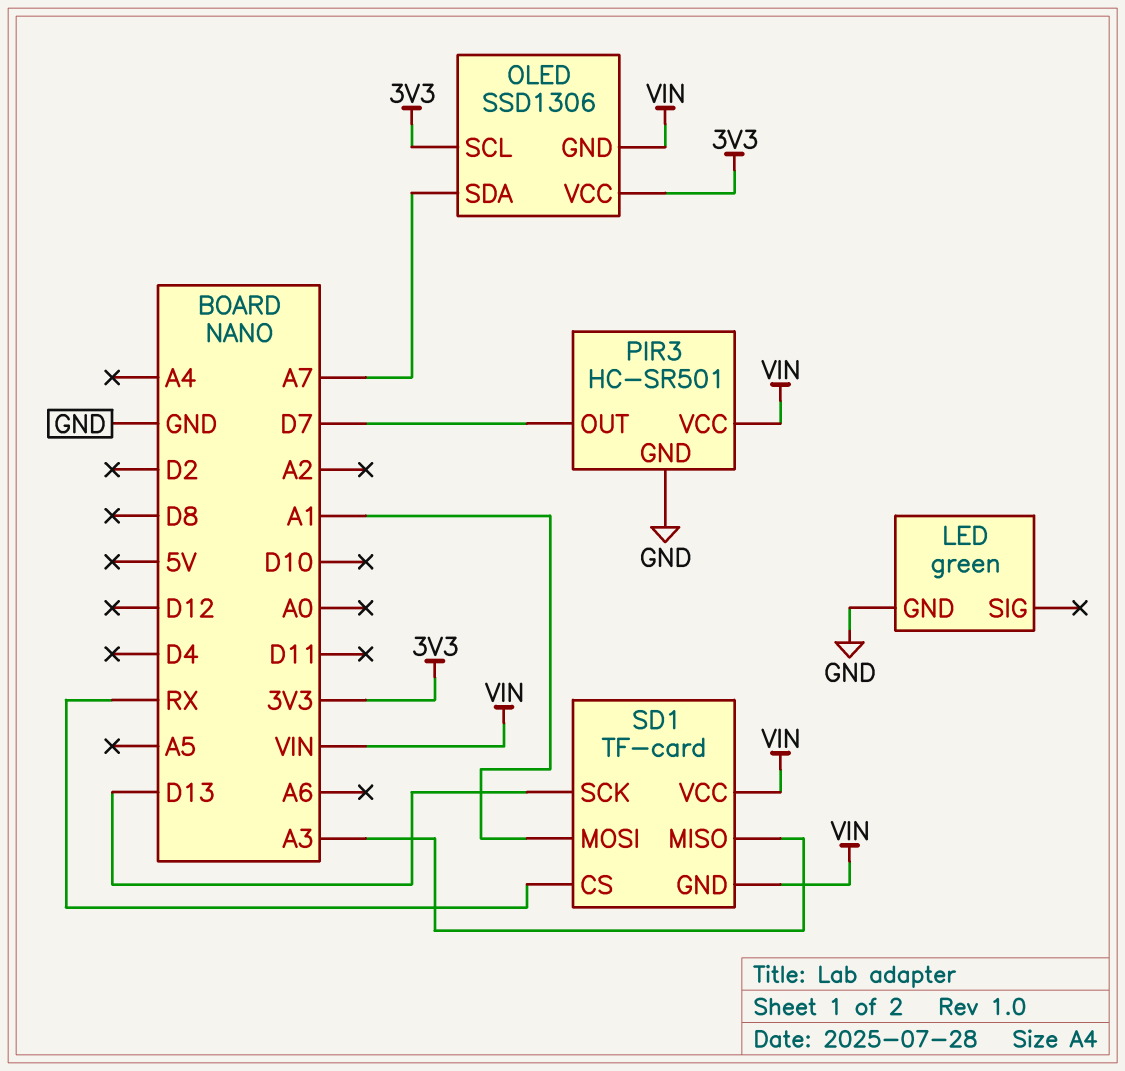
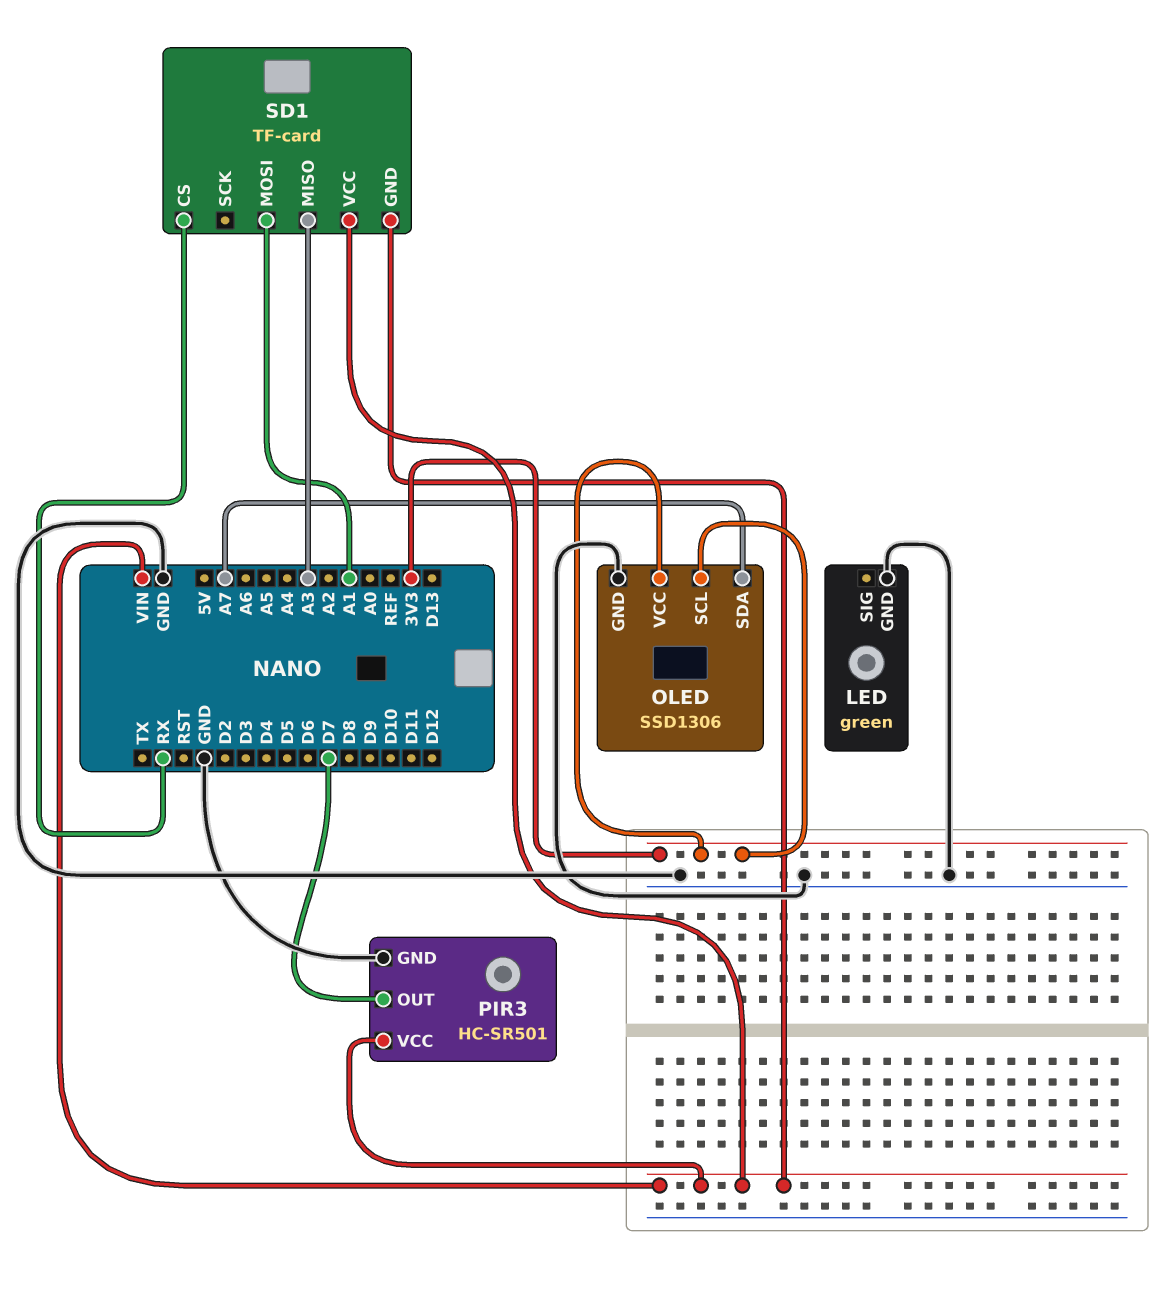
OLED pin GND: VIN -> GND
SD1 pin SCK: D13 -> none

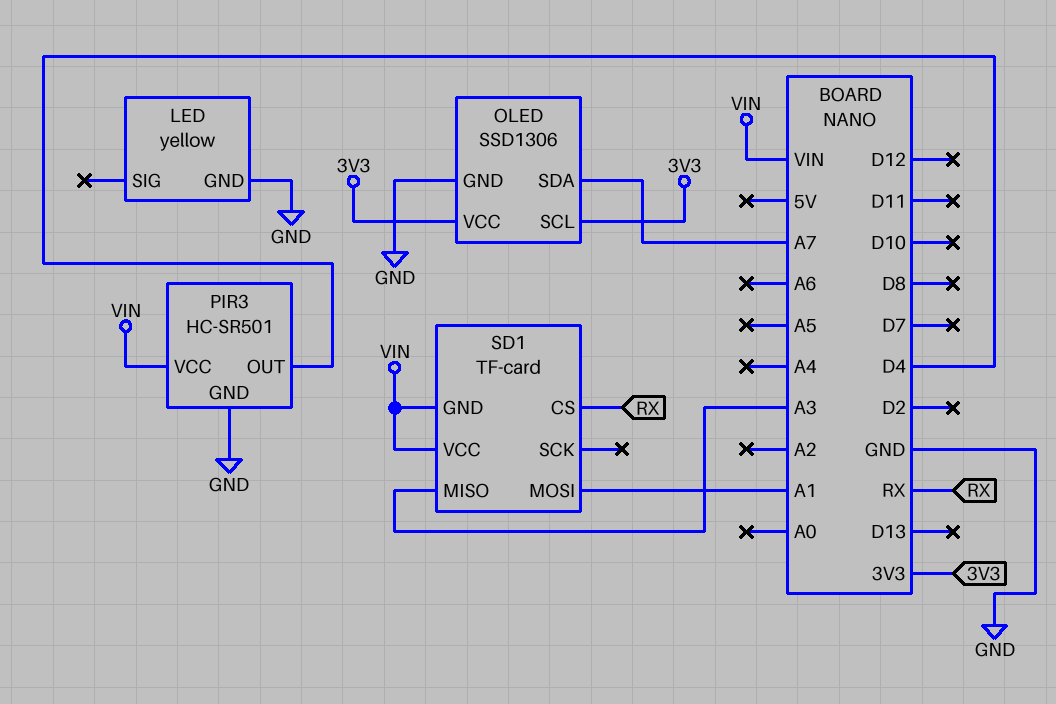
LED: green -> yellow
PIR3 pin OUT: D7 -> D4

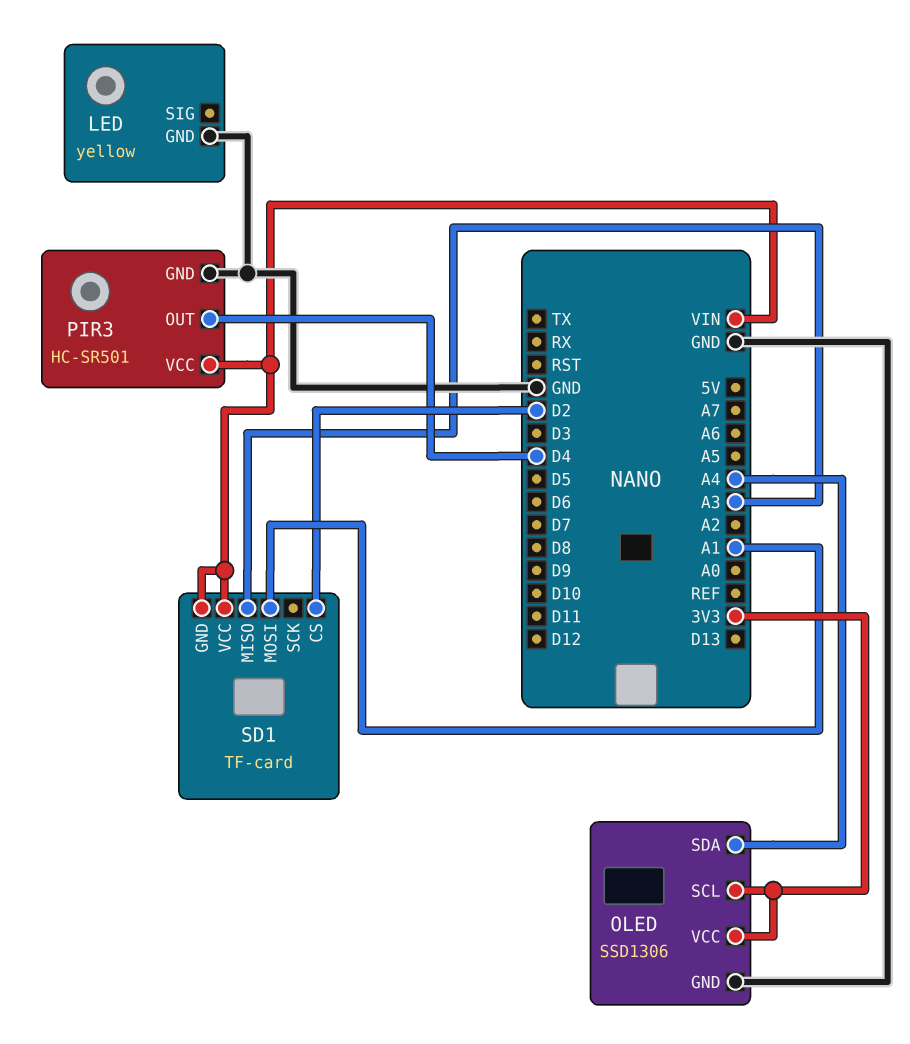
OLED pin SDA: A7 -> A4
SD1 pin CS: RX -> D2

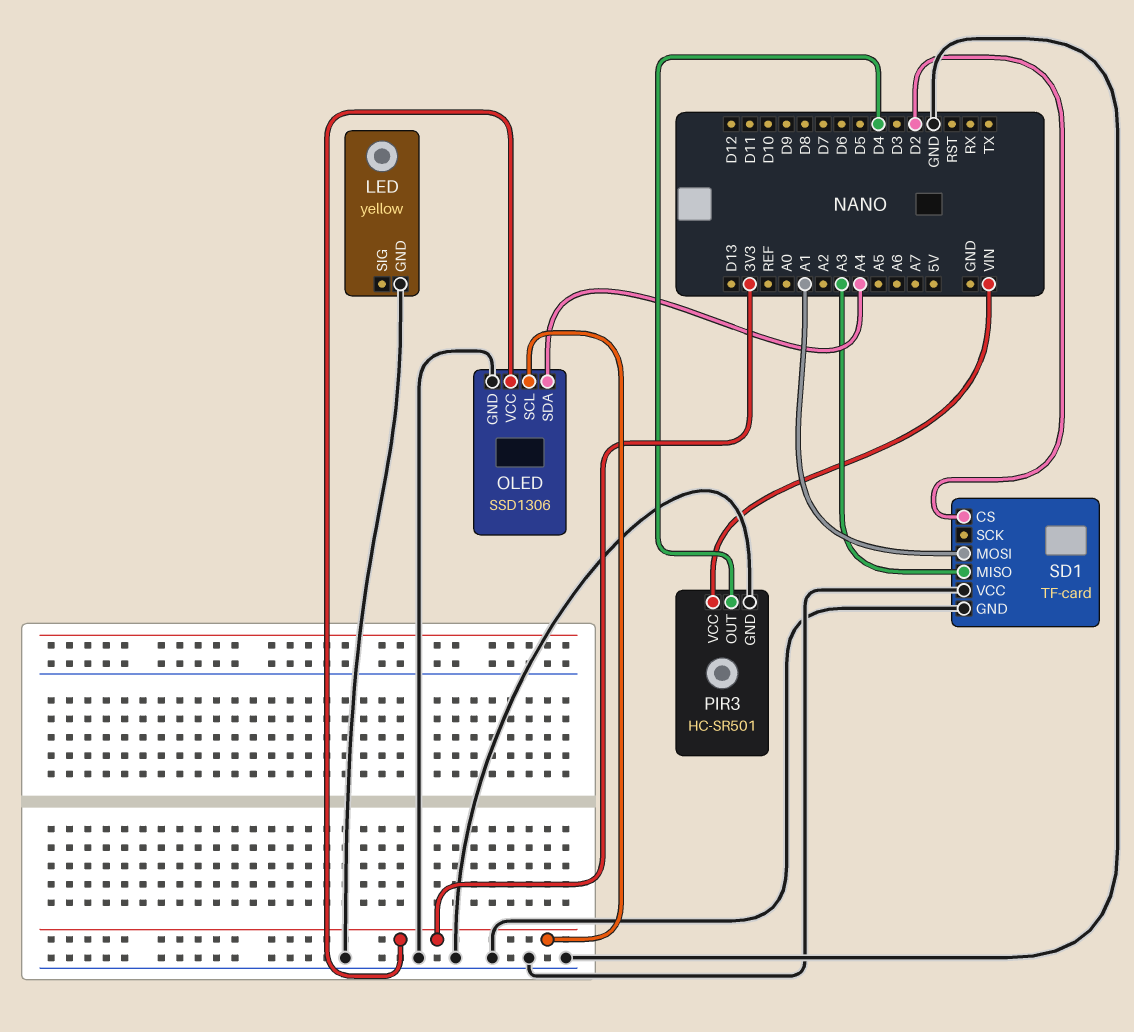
SD1 pin GND: VIN -> GND
SD1 pin VCC: VIN -> GND

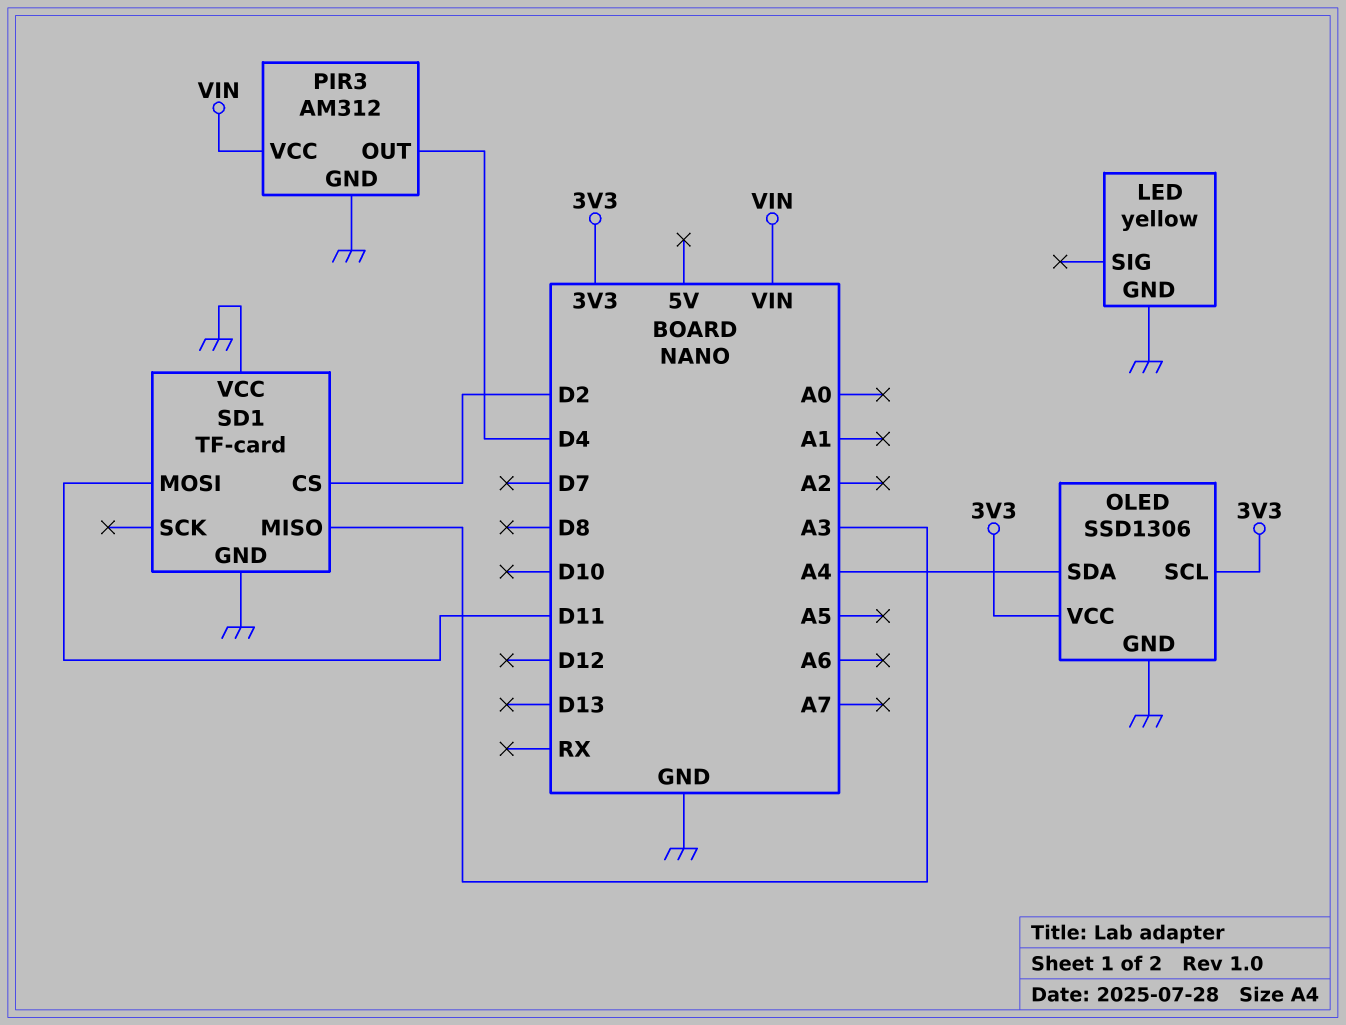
PIR3: HC-SR501 -> AM312
SD1 pin MOSI: A1 -> D11

